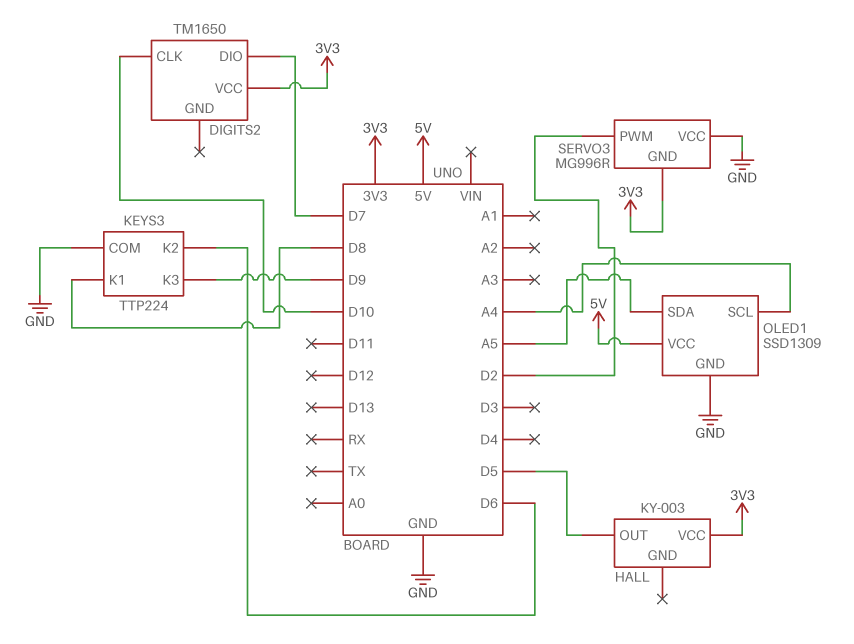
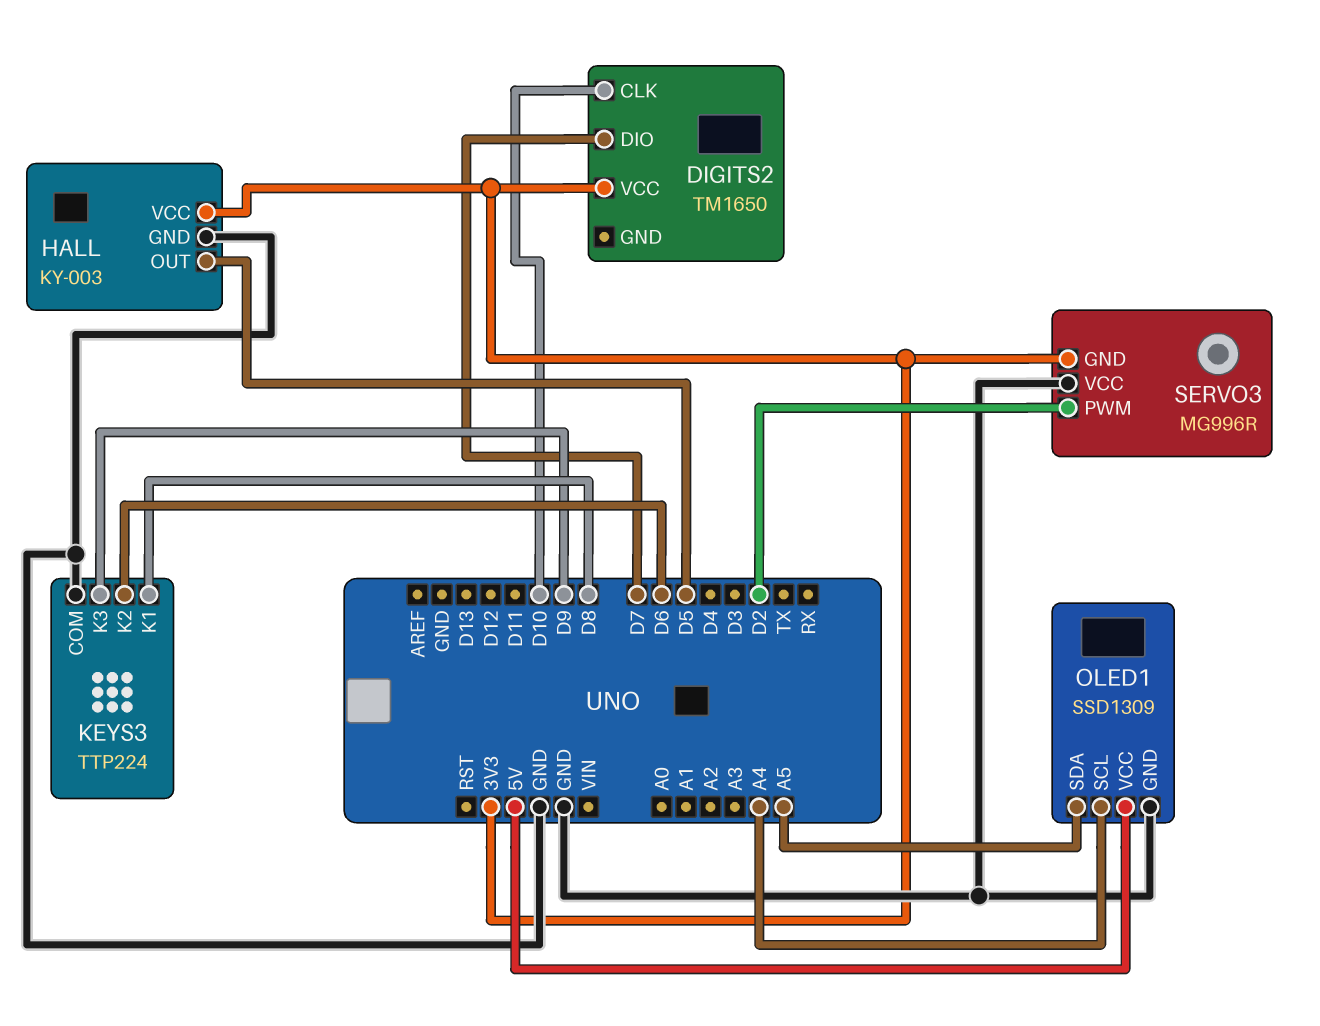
HALL pin GND: none -> GND

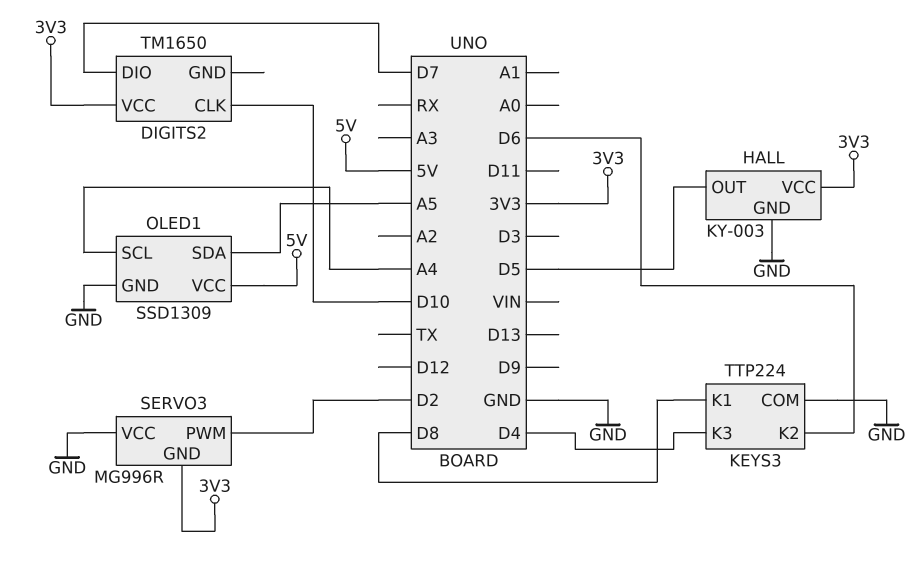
KEYS3 pin K3: D9 -> D4

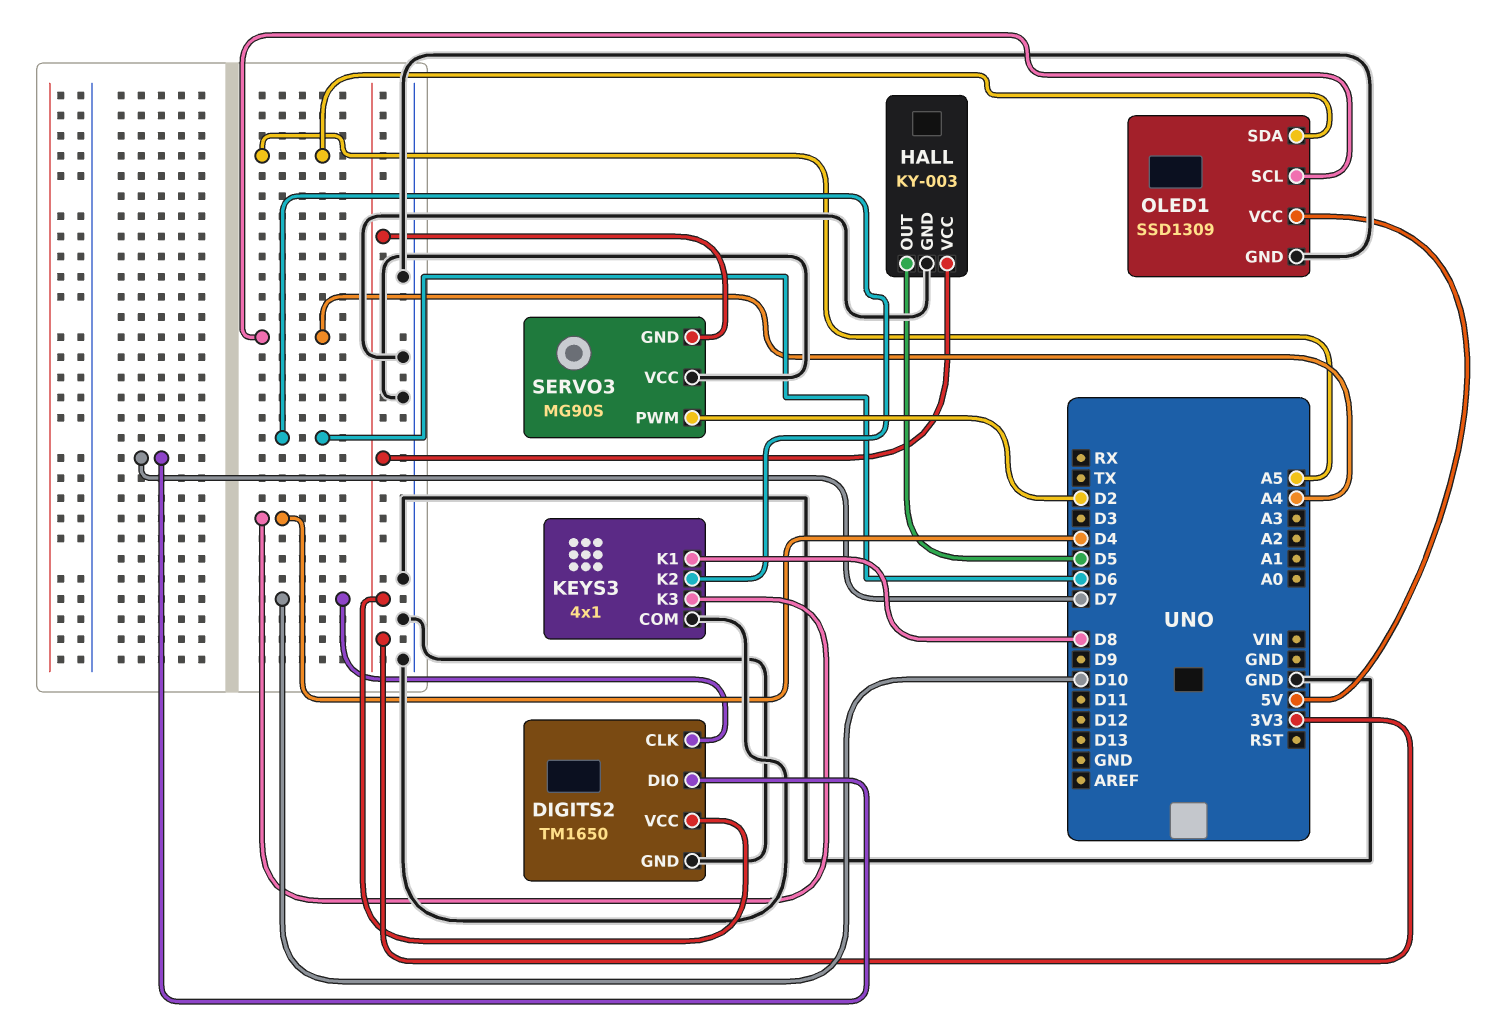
DIGITS2 pin GND: none -> GND
KEYS3: TTP224 -> 4x1
SERVO3: MG996R -> MG90S

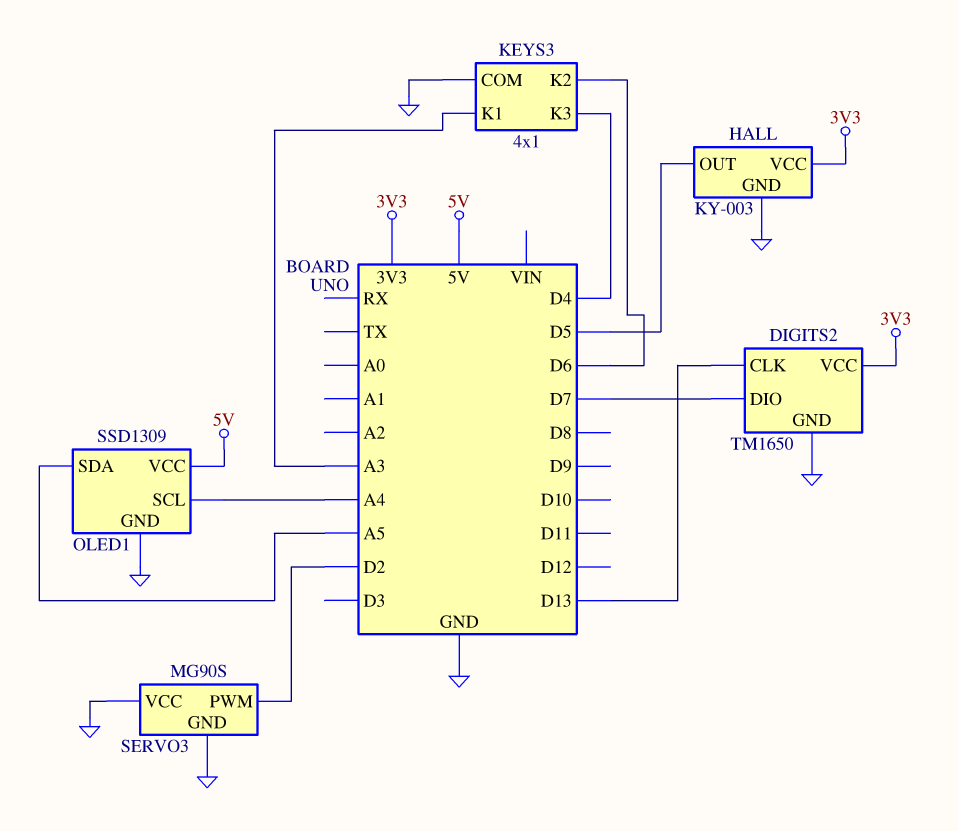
DIGITS2 pin CLK: D10 -> D13
KEYS3 pin K1: D8 -> A3
SERVO3 pin GND: 3V3 -> GND

